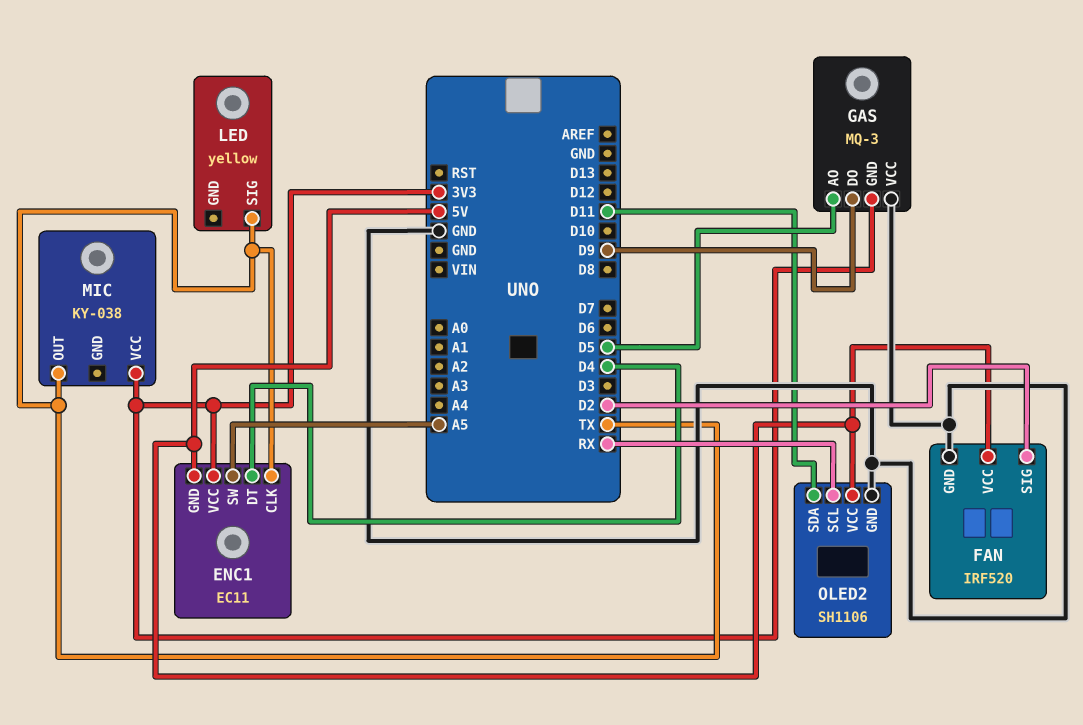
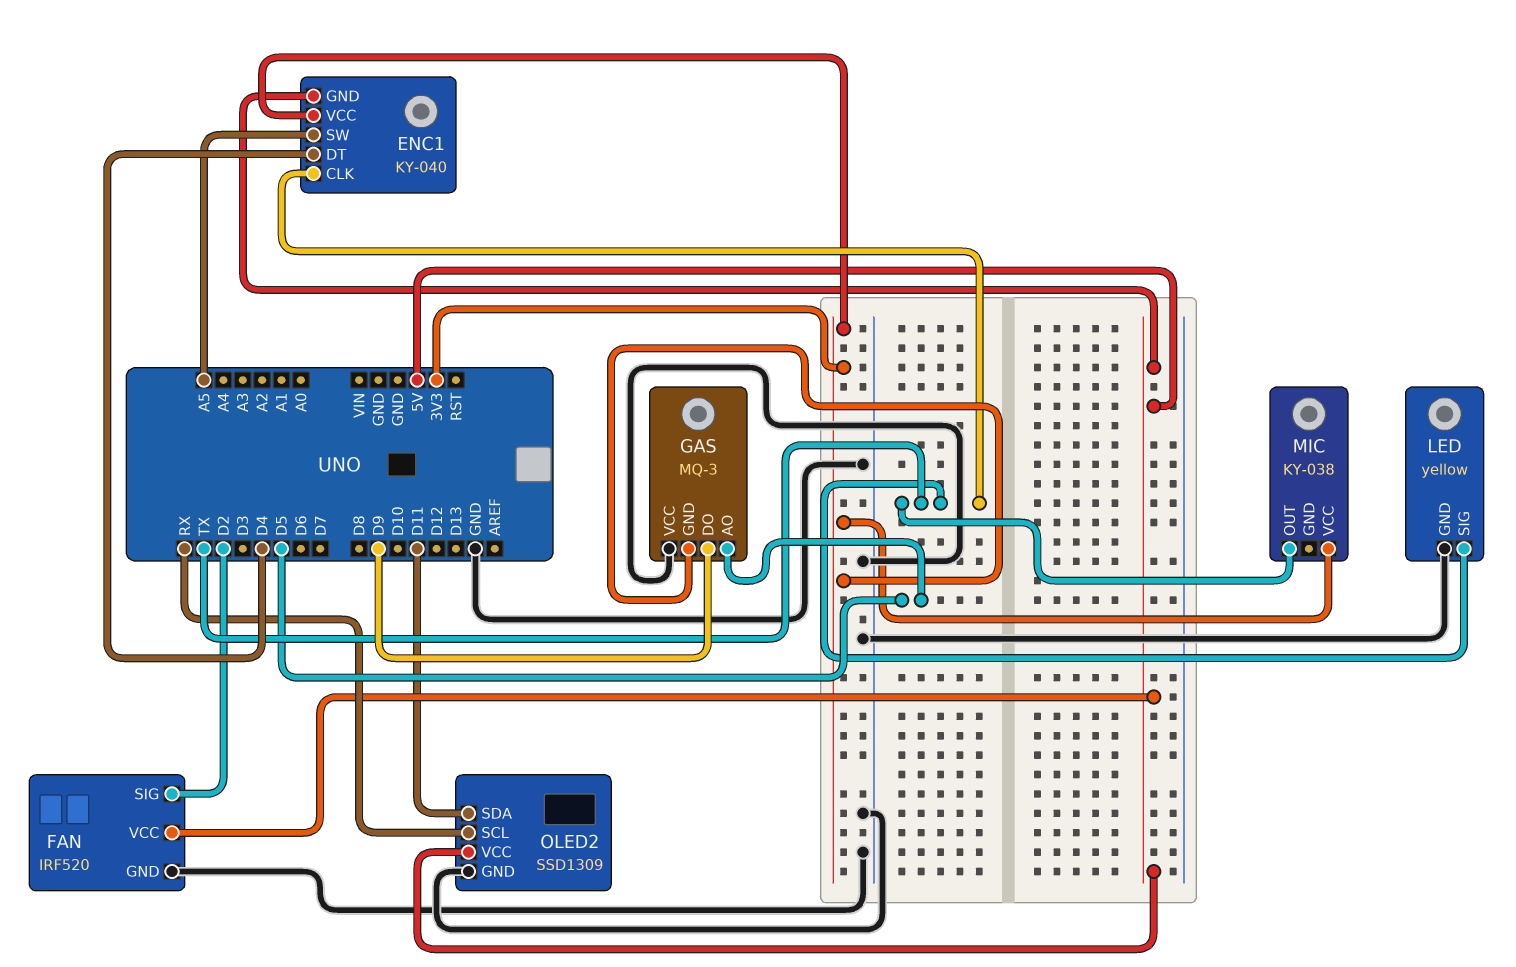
ENC1: EC11 -> KY-040
LED pin GND: none -> GND
OLED2: SH1106 -> SSD1309

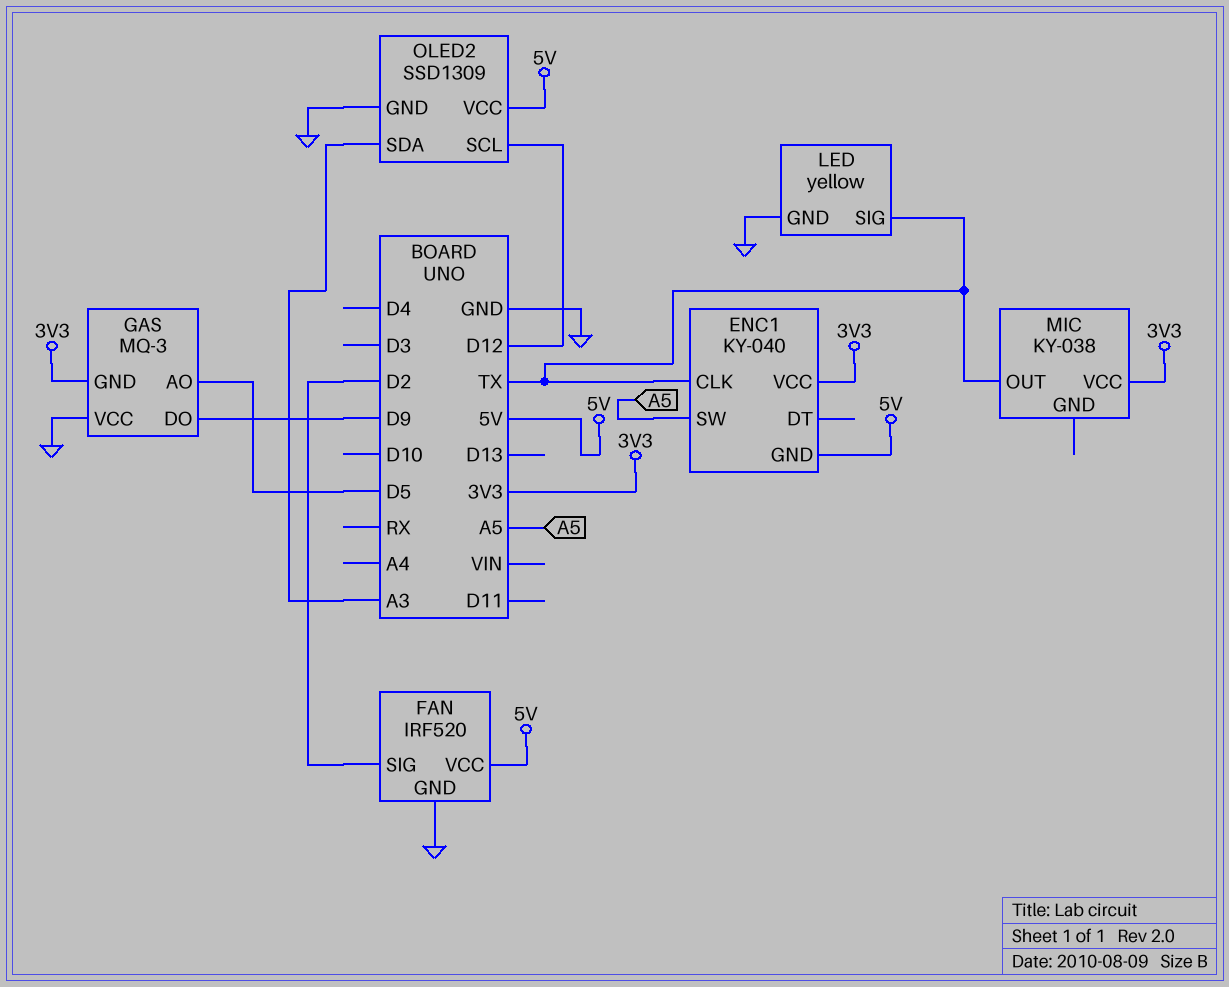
ENC1 pin DT: D4 -> none
OLED2 pin SCL: RX -> D12
OLED2 pin SDA: D11 -> A3

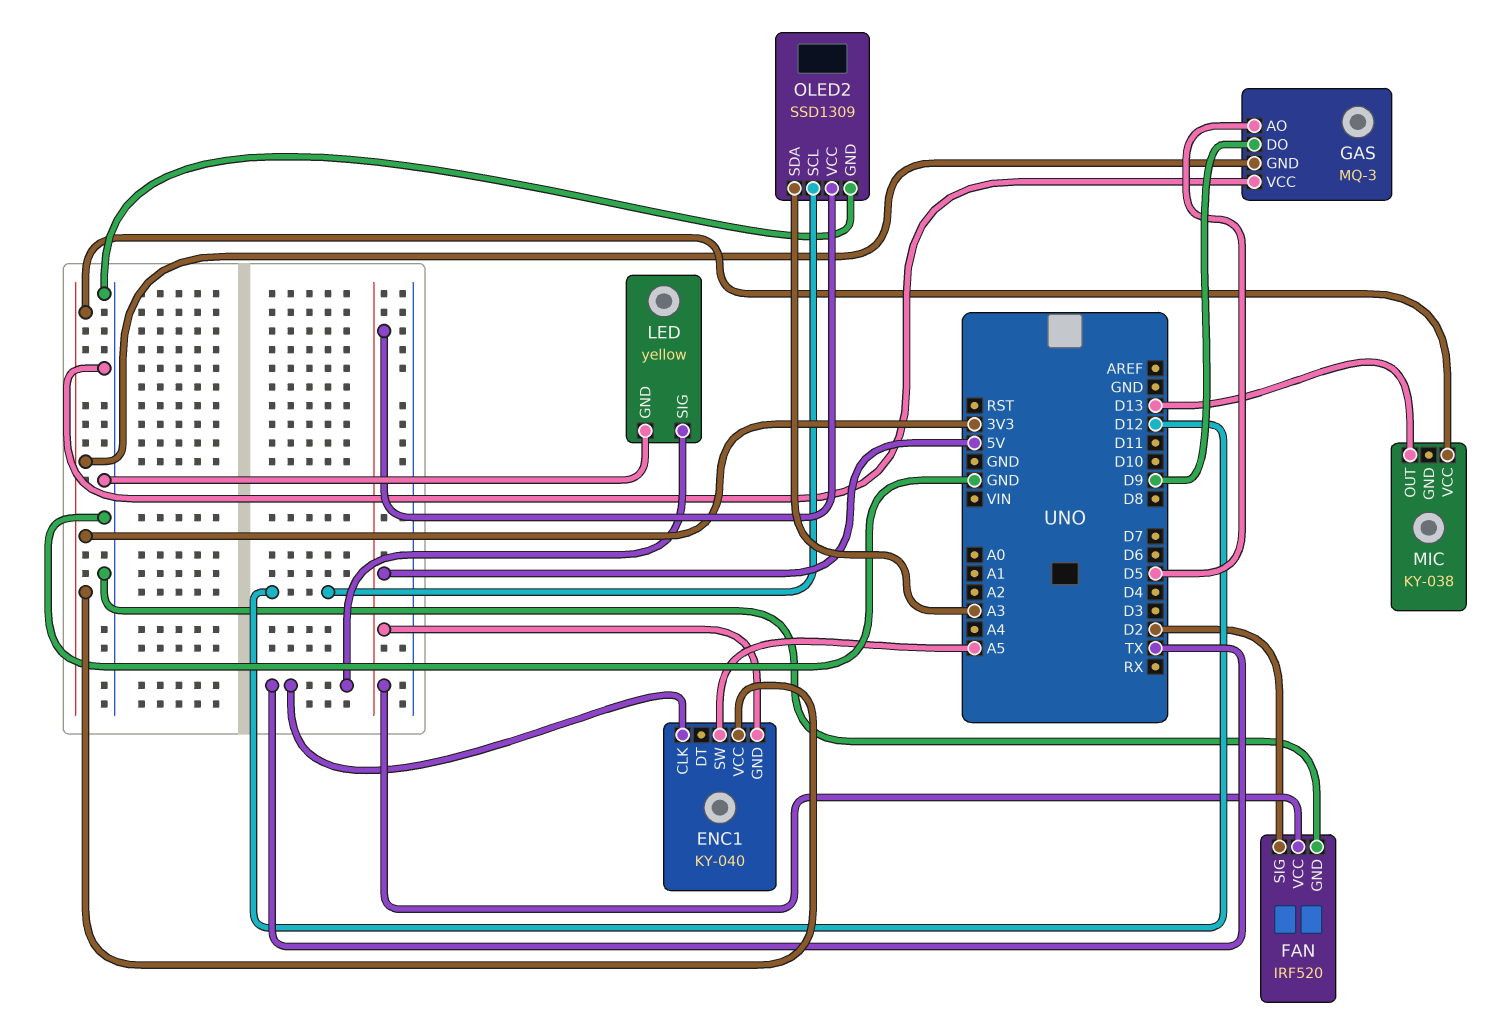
MIC pin OUT: TX -> D13

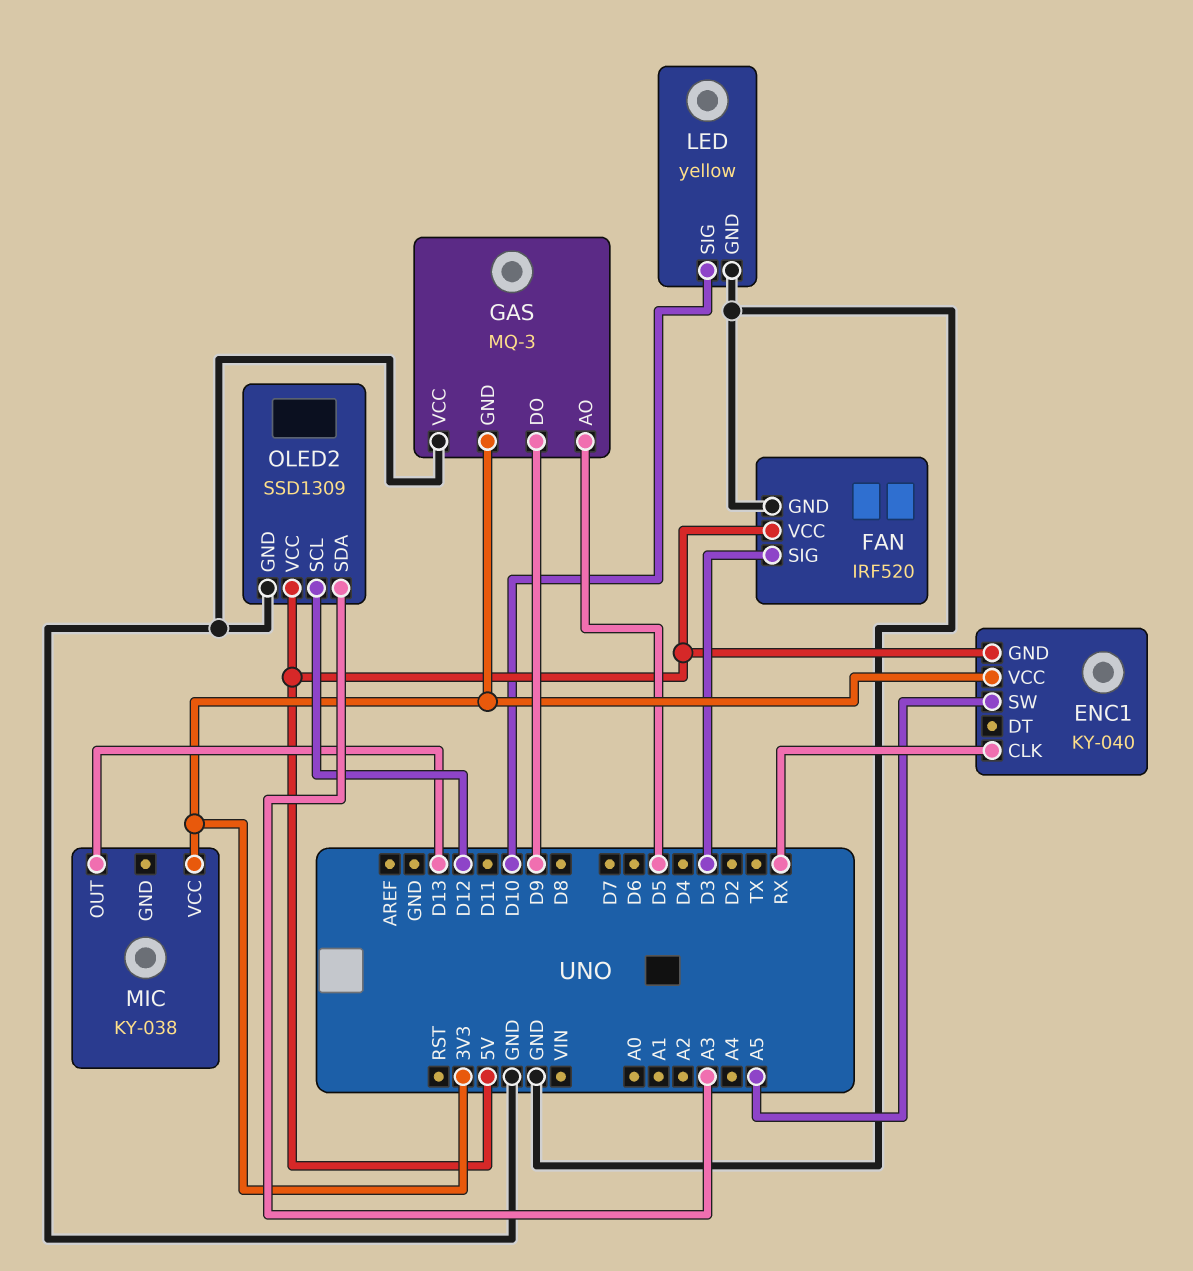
ENC1 pin CLK: TX -> RX
FAN pin SIG: D2 -> D3
LED pin SIG: TX -> D10

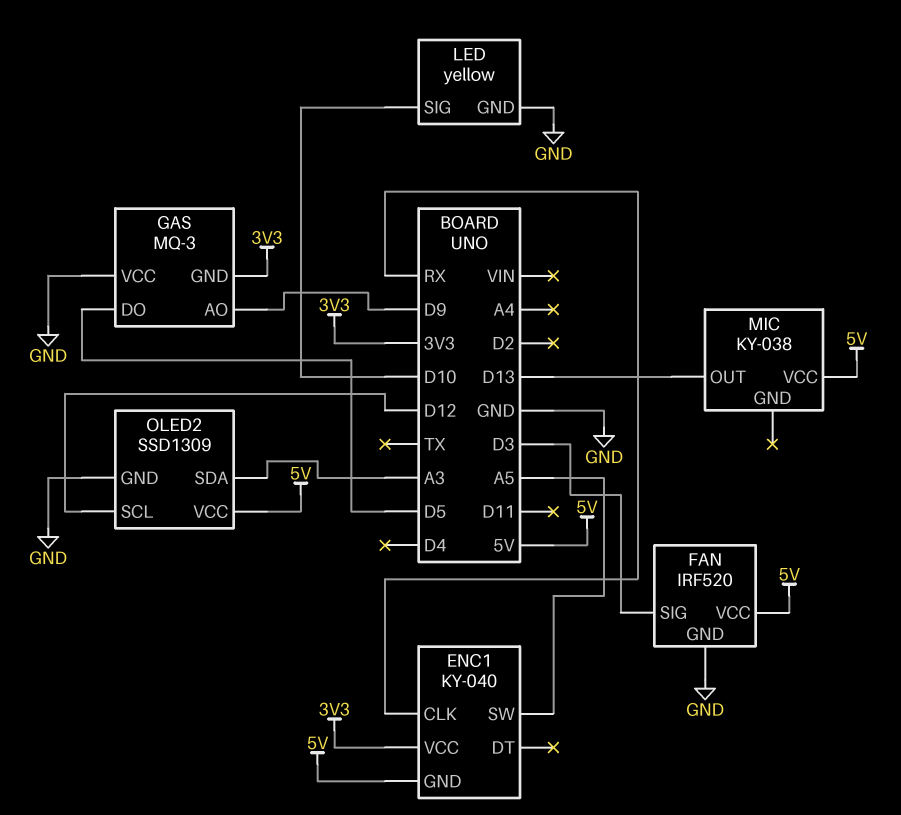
GAS pin AO: D5 -> D9
GAS pin DO: D9 -> D5
MIC pin VCC: 3V3 -> 5V

